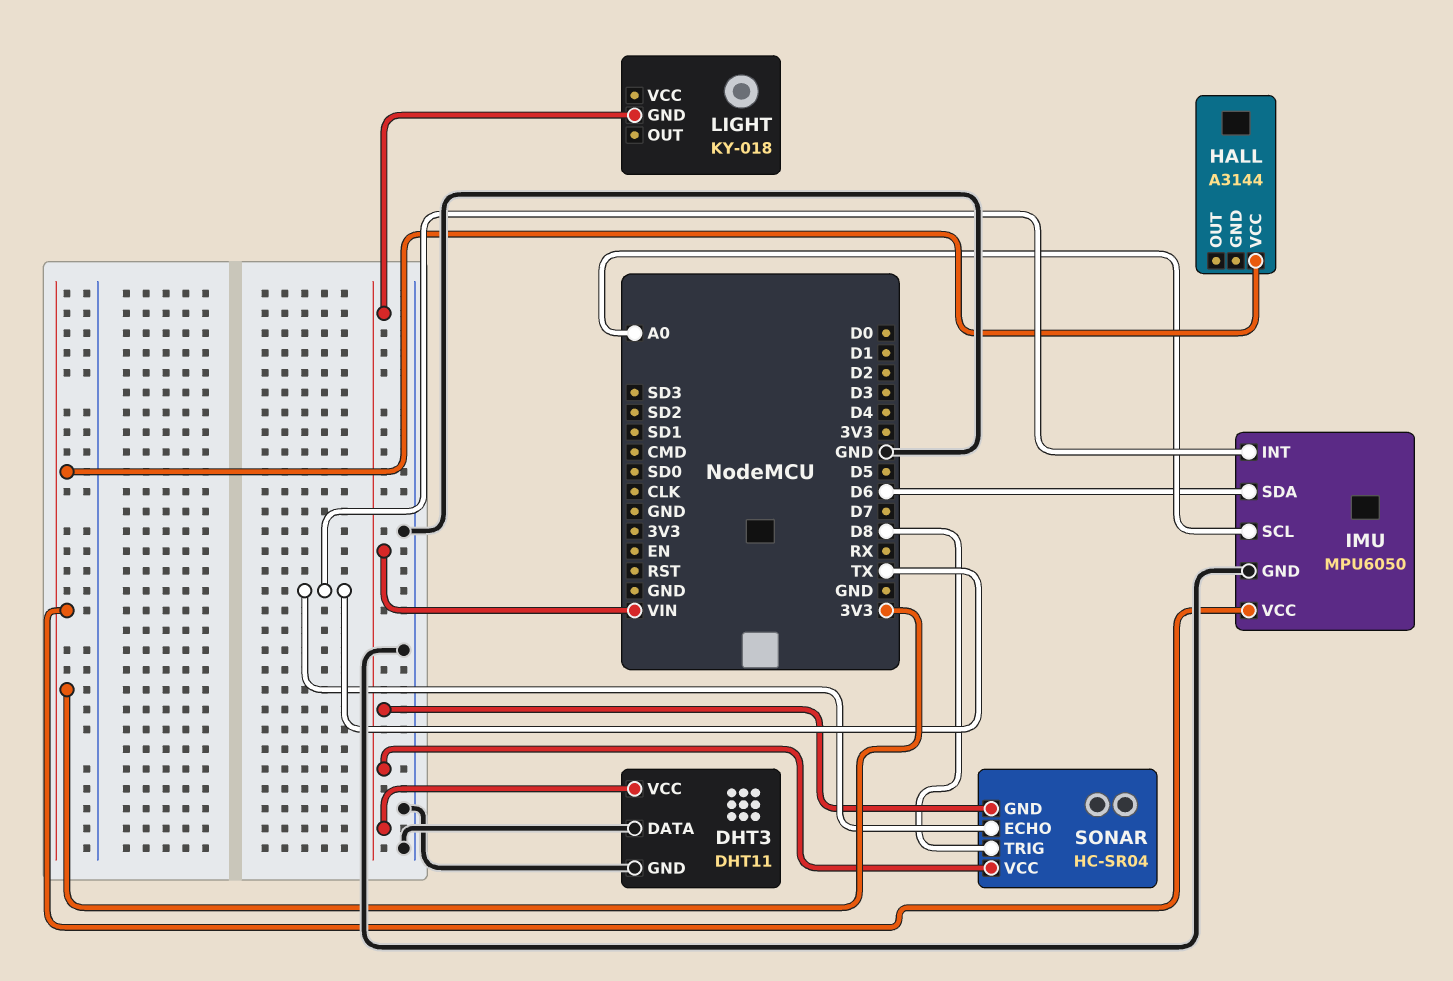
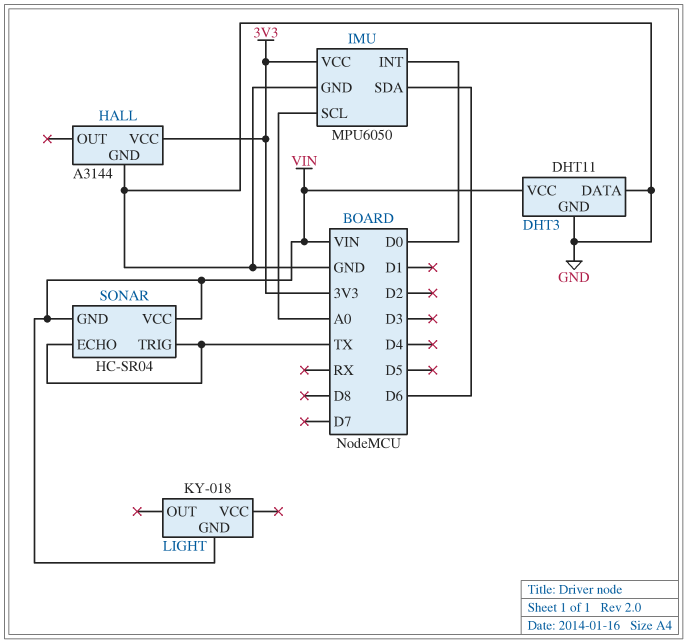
HALL pin GND: none -> GND
IMU pin INT: TX -> D0
SONAR pin TRIG: D8 -> TX

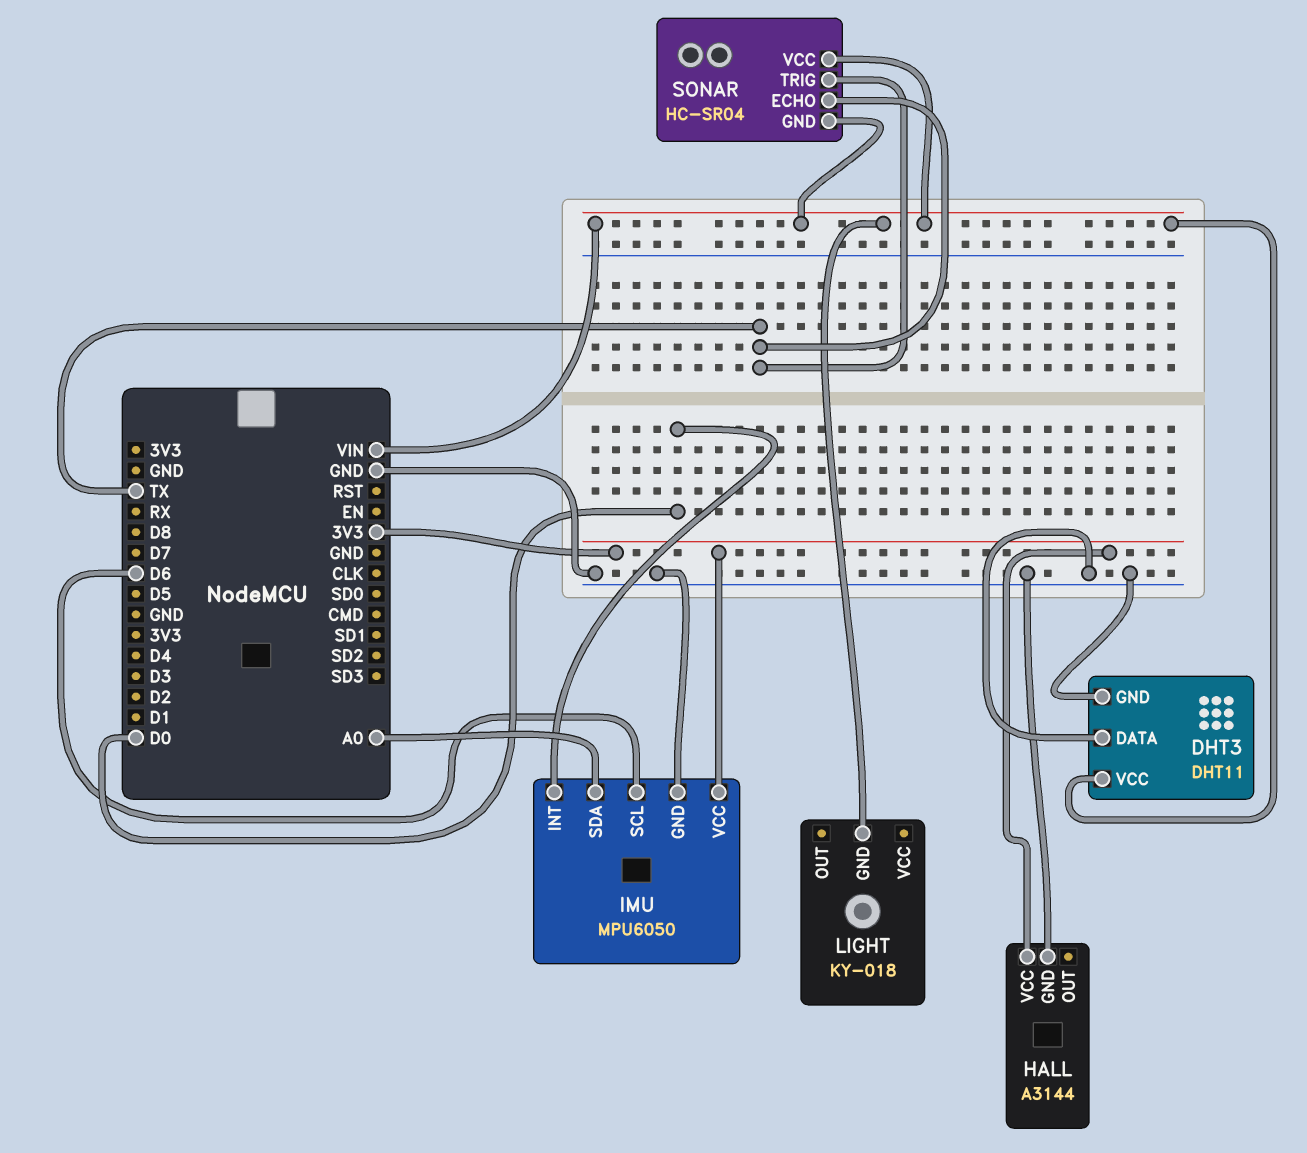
IMU pin SCL: A0 -> D6
IMU pin SDA: D6 -> A0

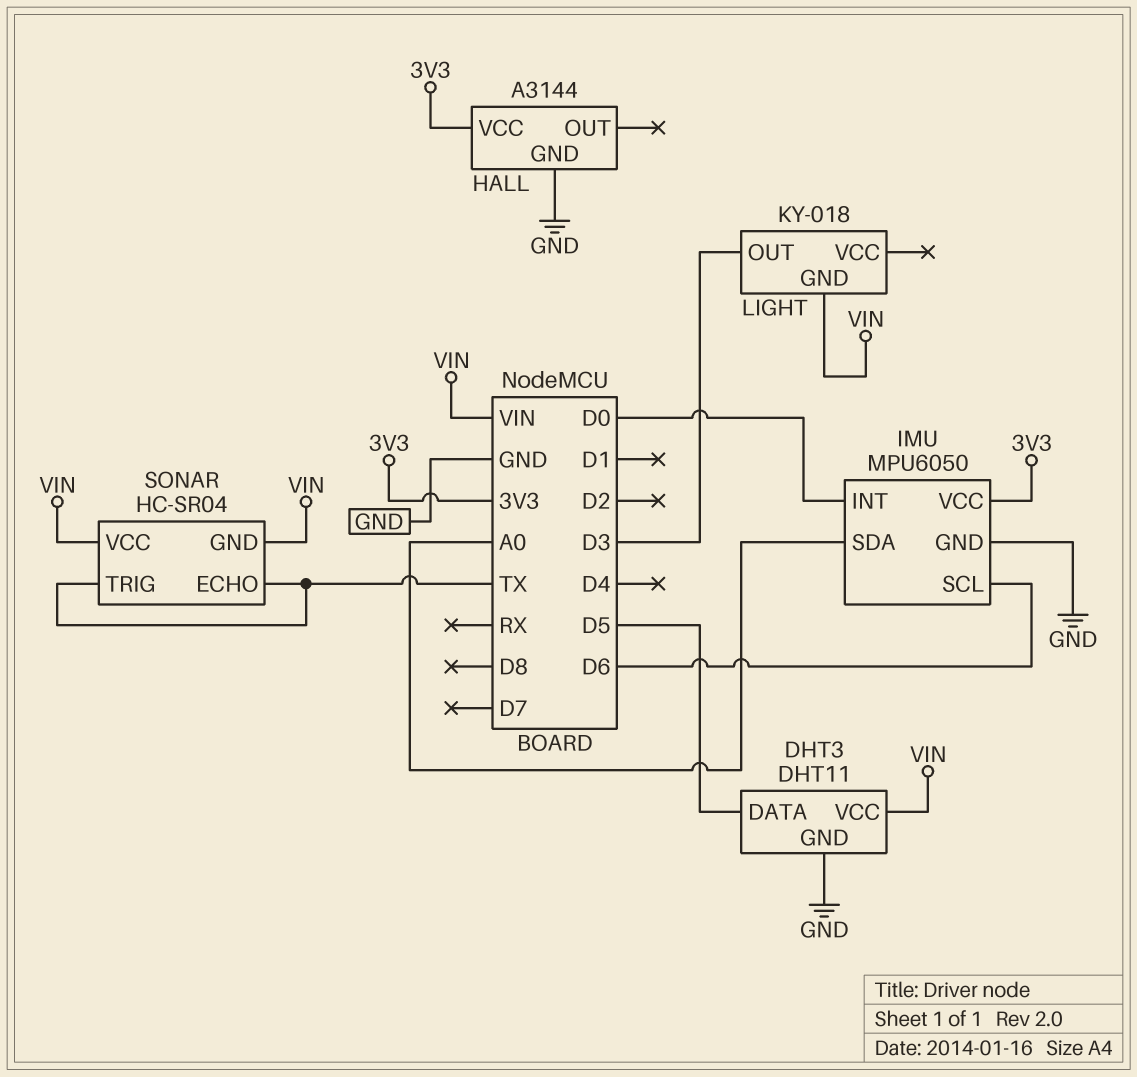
DHT3 pin DATA: GND -> D5
LIGHT pin OUT: none -> D3

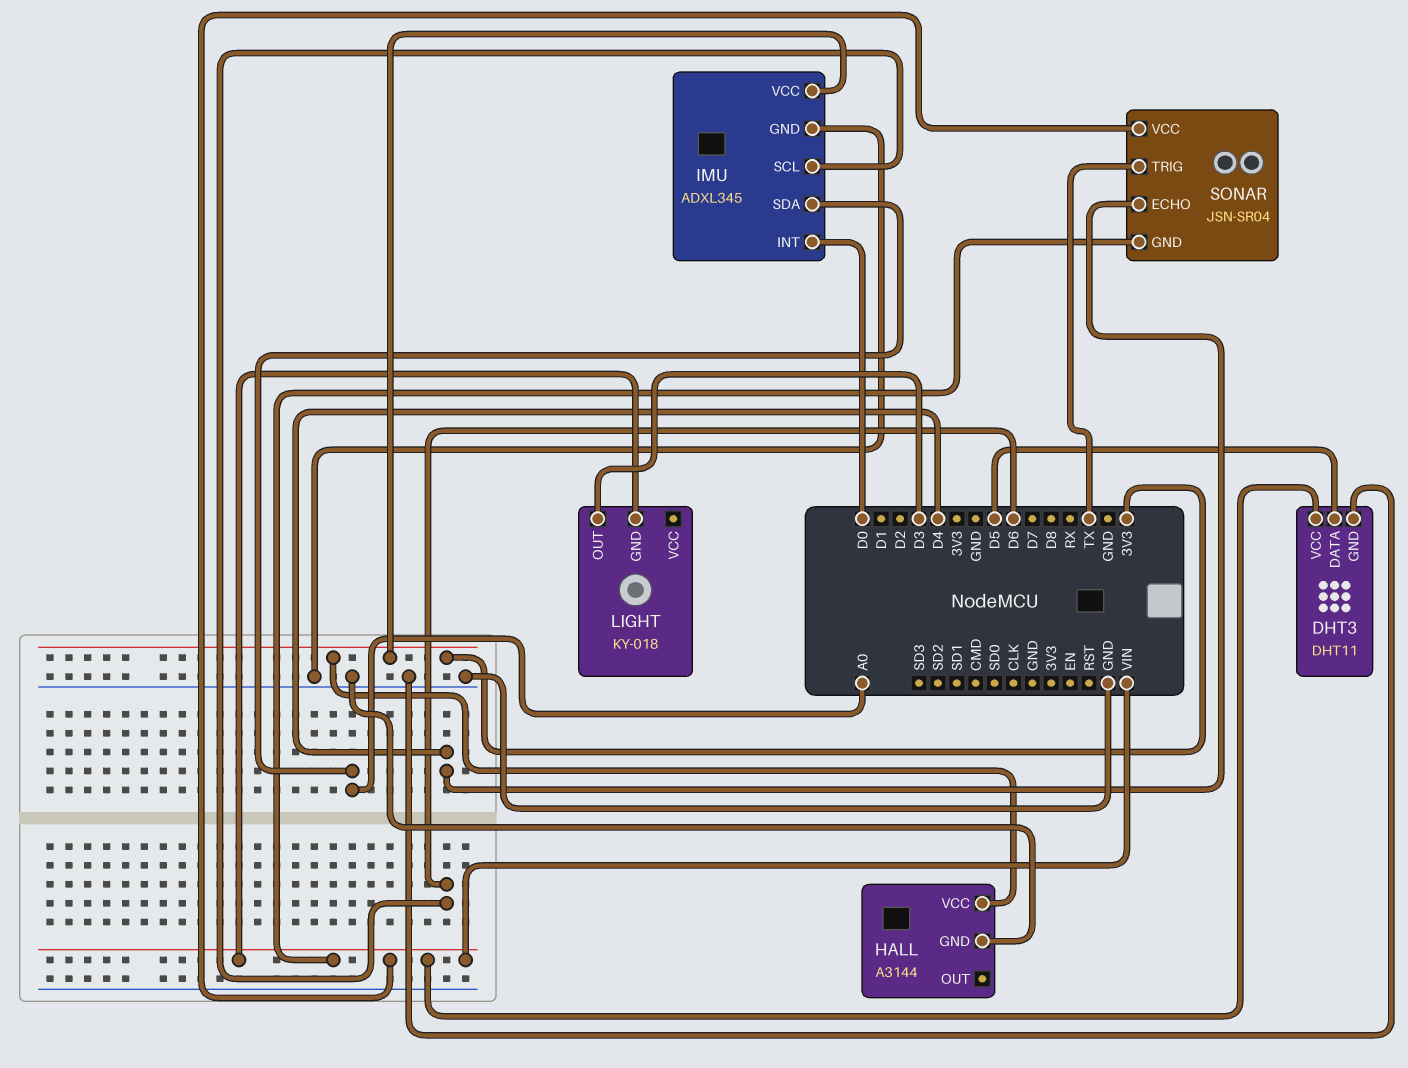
IMU: MPU6050 -> ADXL345
SONAR: HC-SR04 -> JSN-SR04
SONAR pin ECHO: TX -> D4

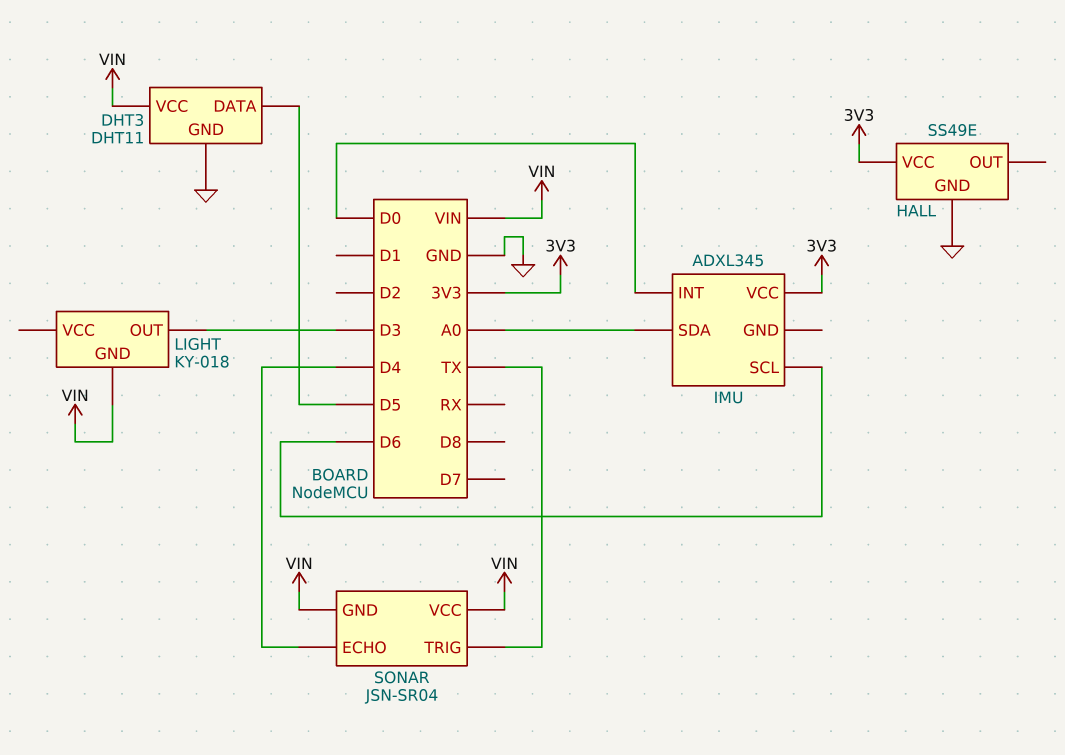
HALL: A3144 -> SS49E
IMU pin GND: GND -> none

